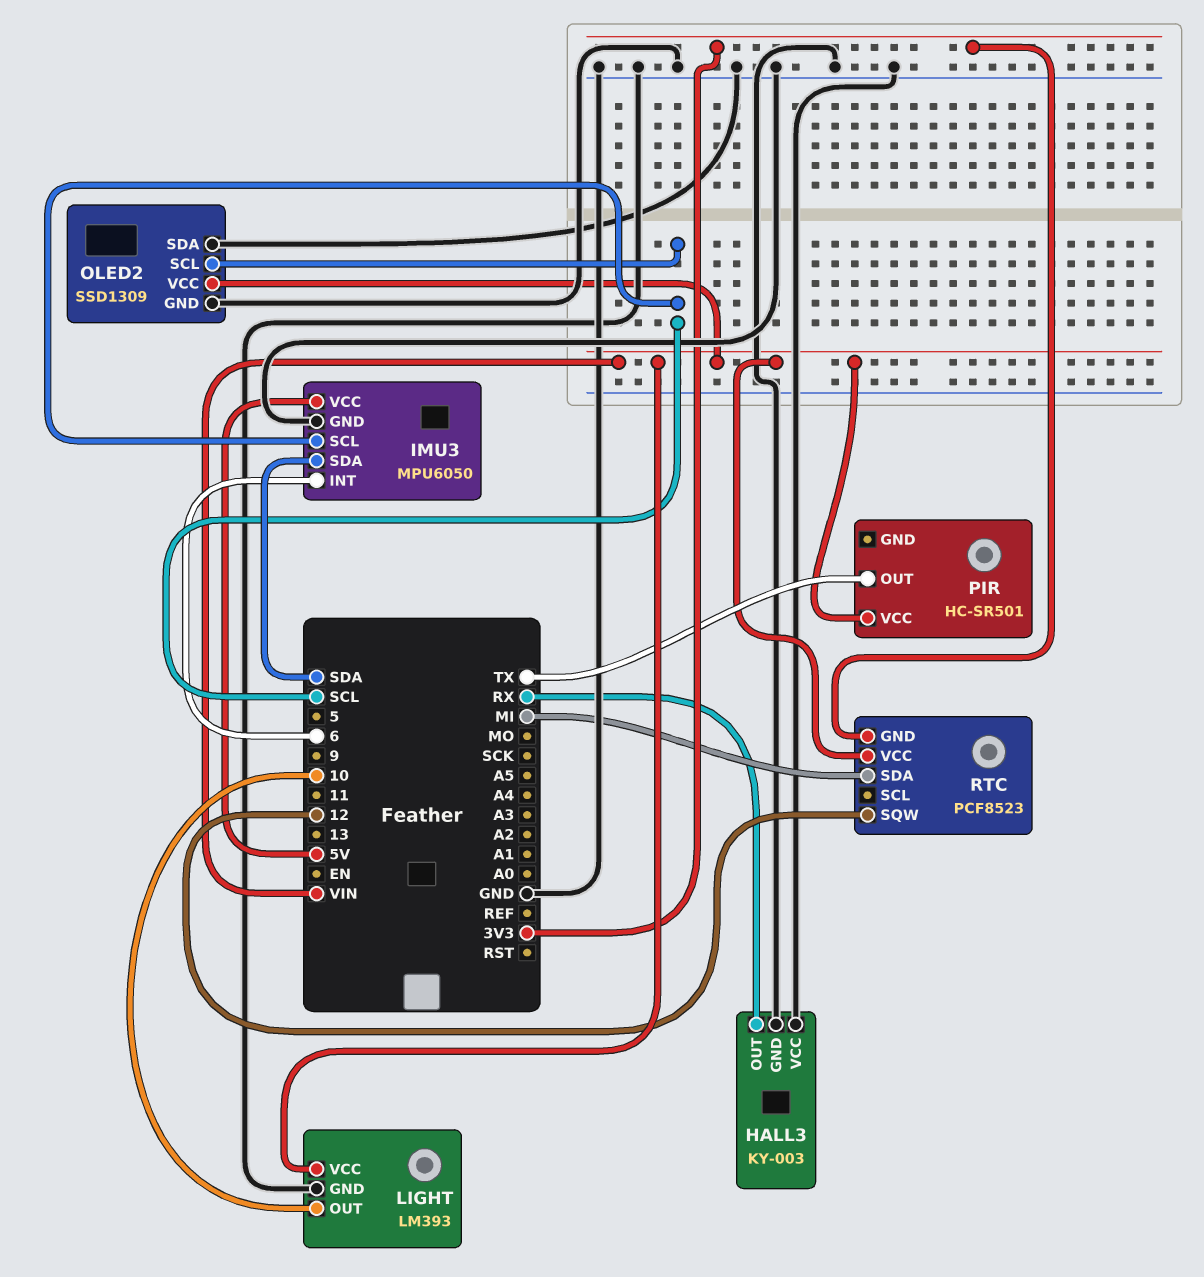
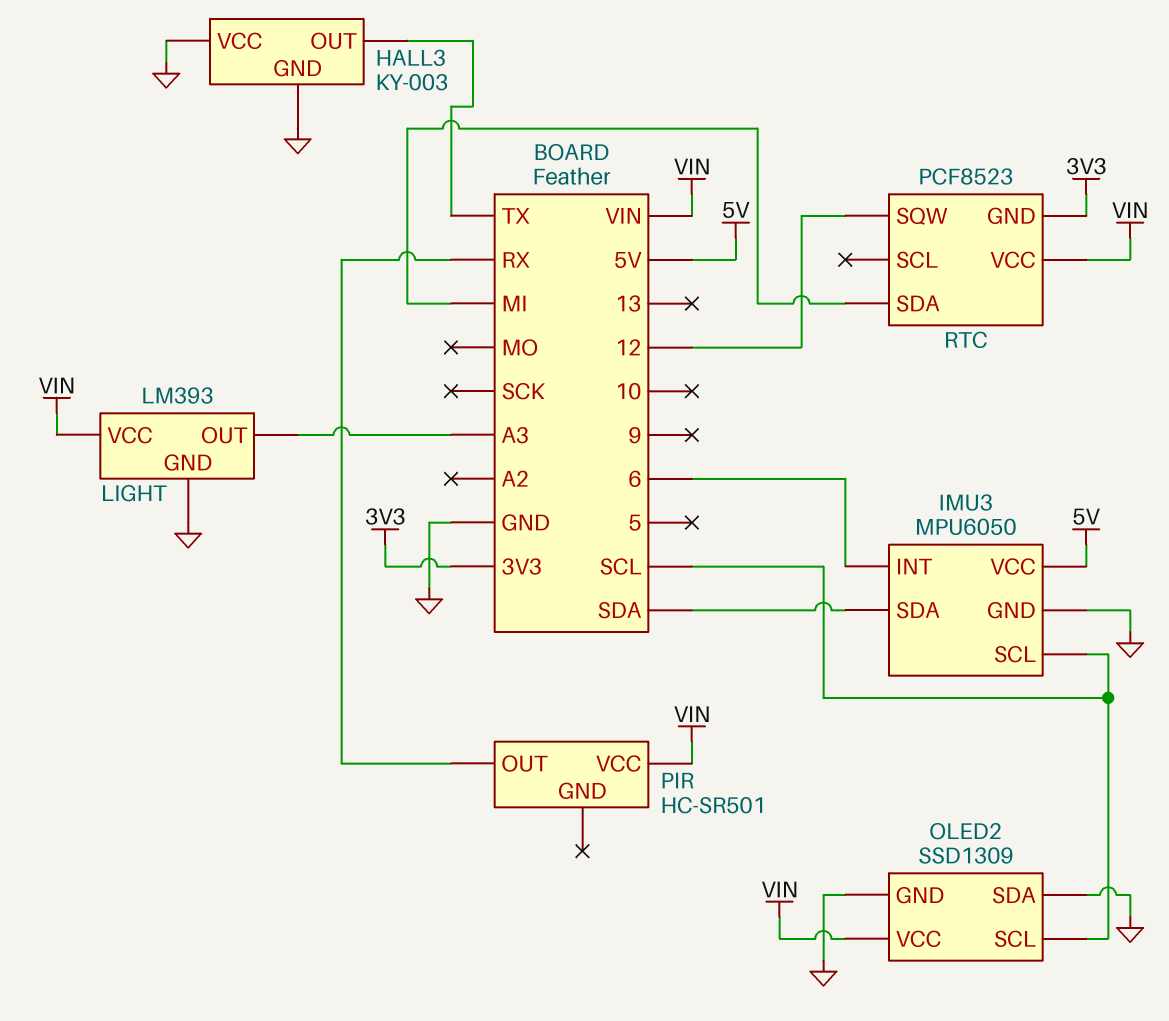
HALL3 pin OUT: RX -> TX
LIGHT pin OUT: 10 -> A3
PIR pin OUT: TX -> RX

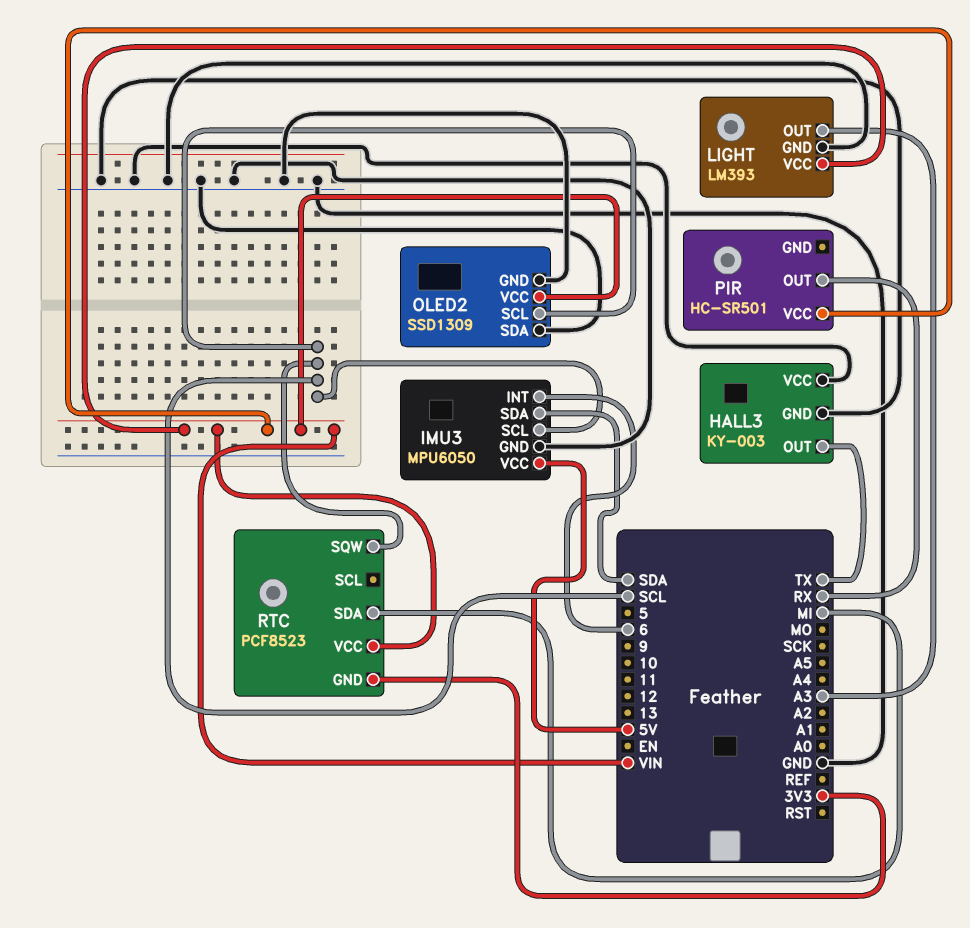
RTC pin SQW: 12 -> SCL

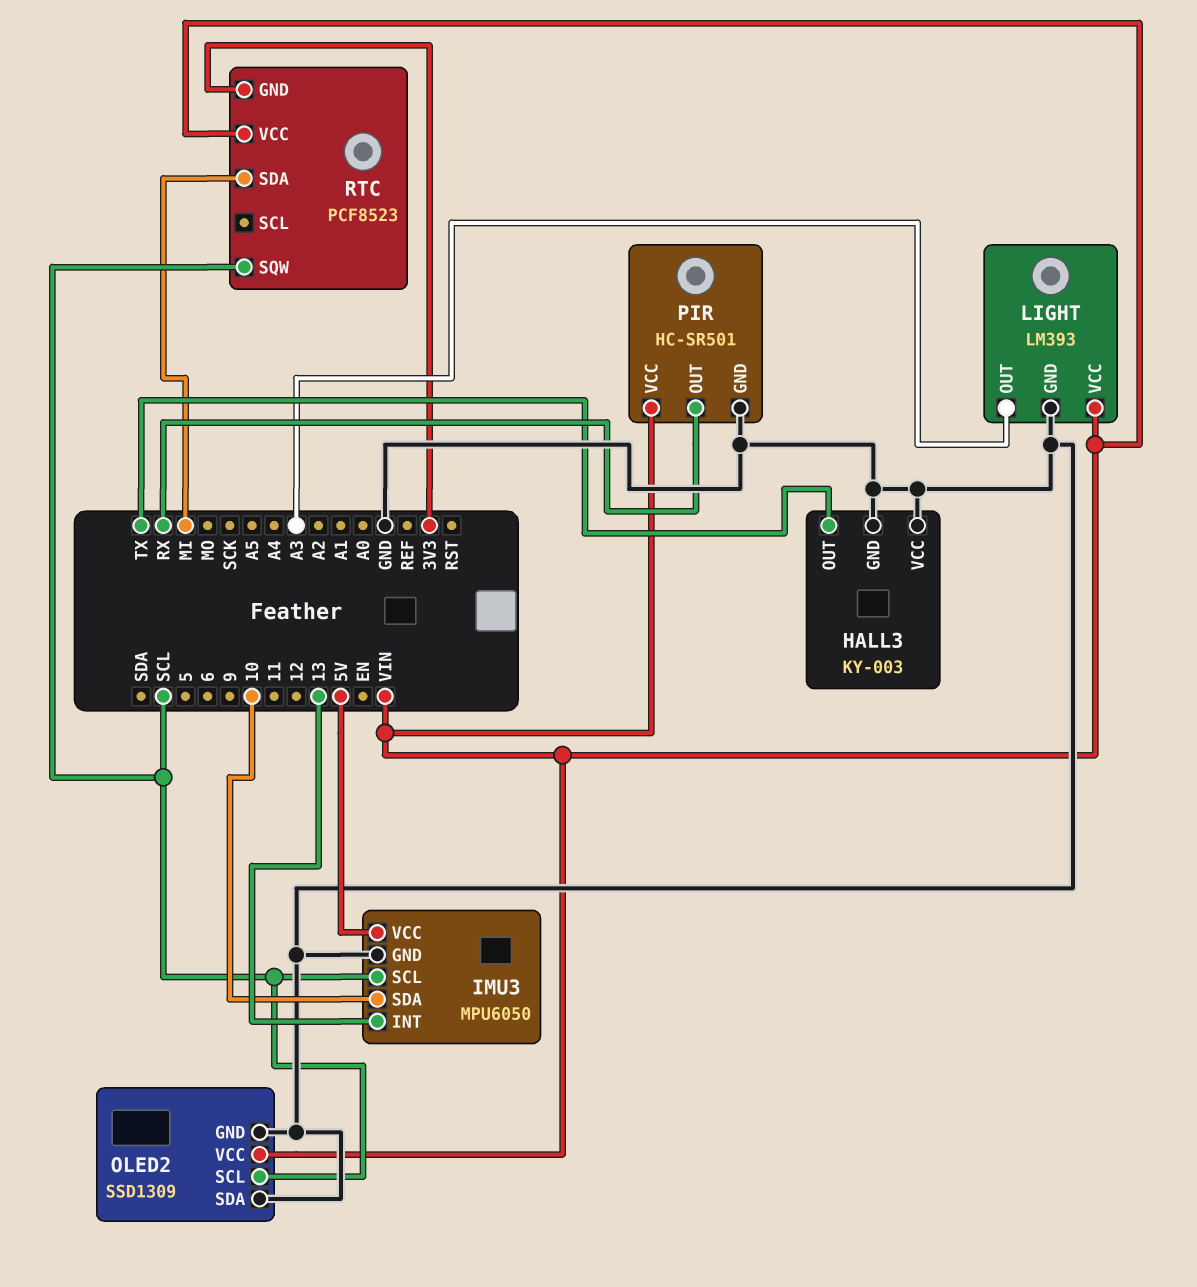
IMU3 pin INT: 6 -> 13
IMU3 pin SDA: SDA -> 10
PIR pin GND: none -> GND

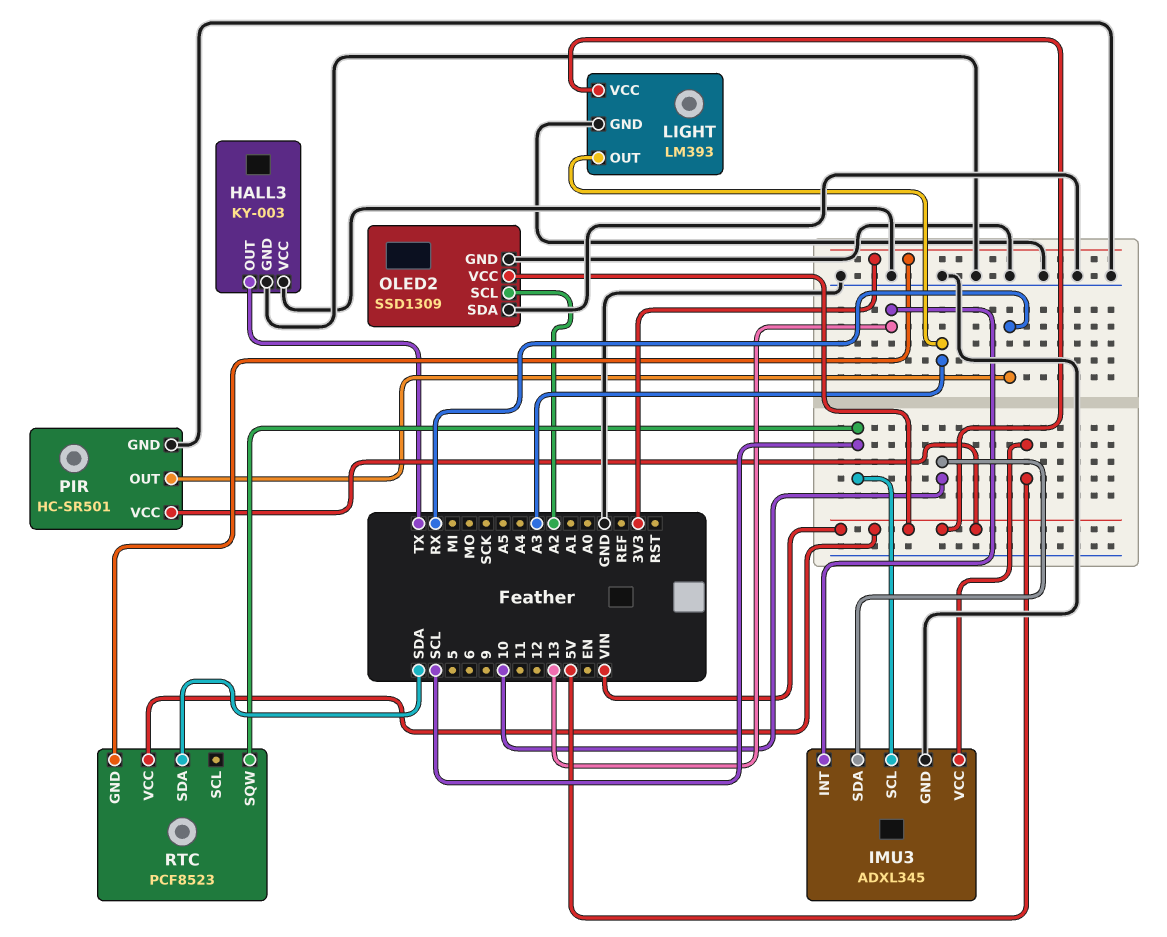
IMU3: MPU6050 -> ADXL345
OLED2 pin SCL: SCL -> A2
RTC pin SDA: MI -> SDA

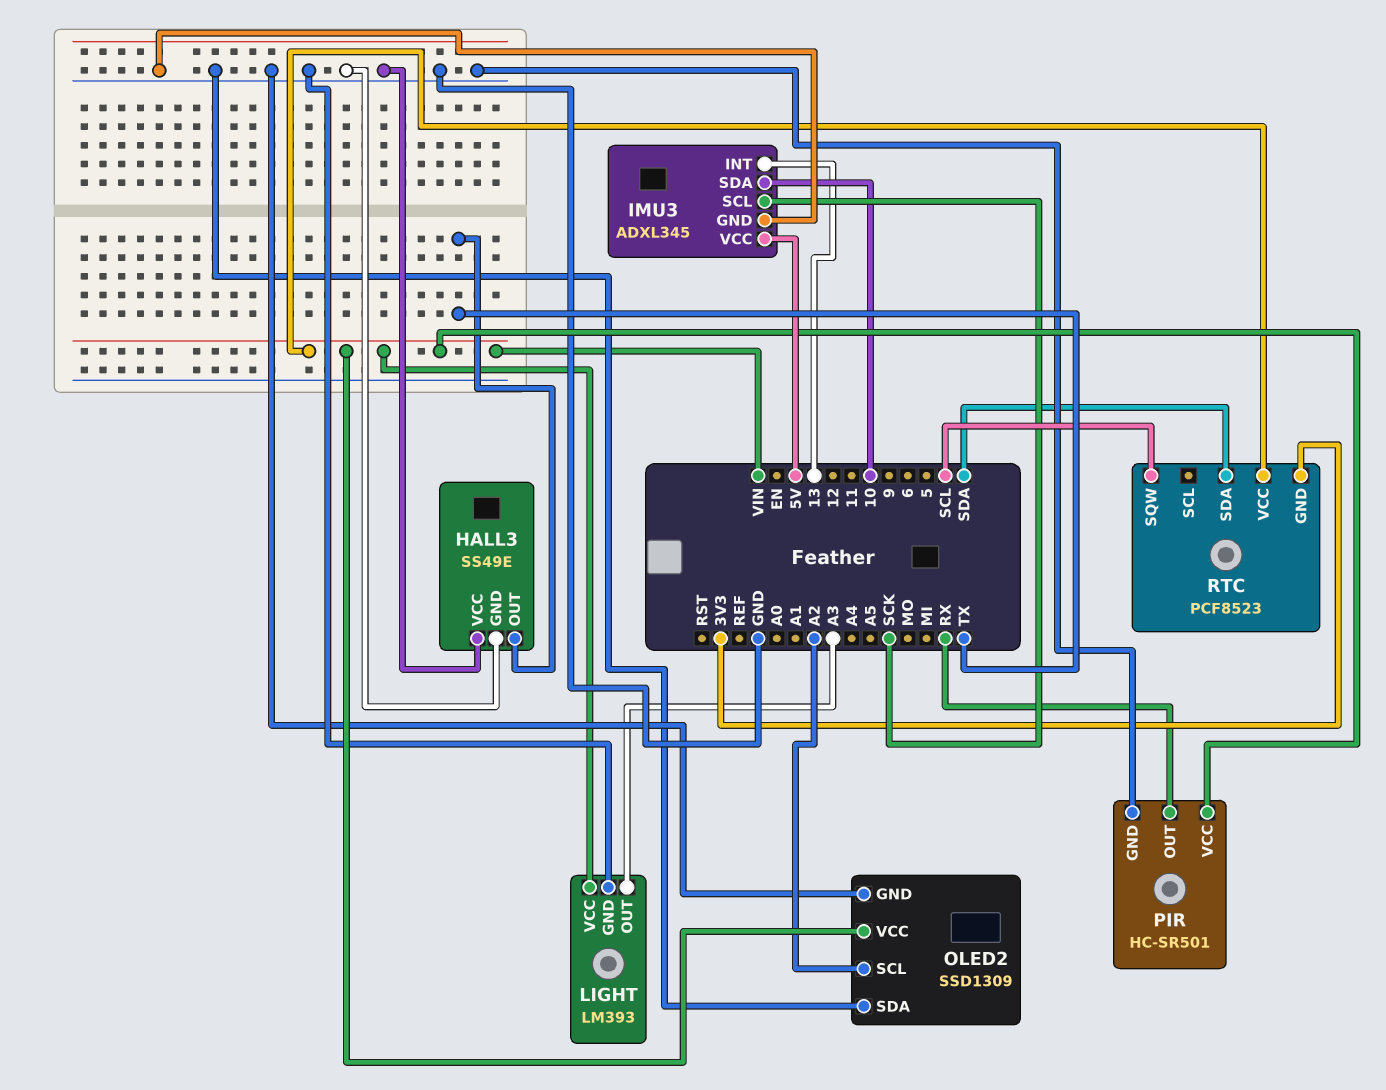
HALL3: KY-003 -> SS49E
IMU3 pin SCL: SCL -> SCK

